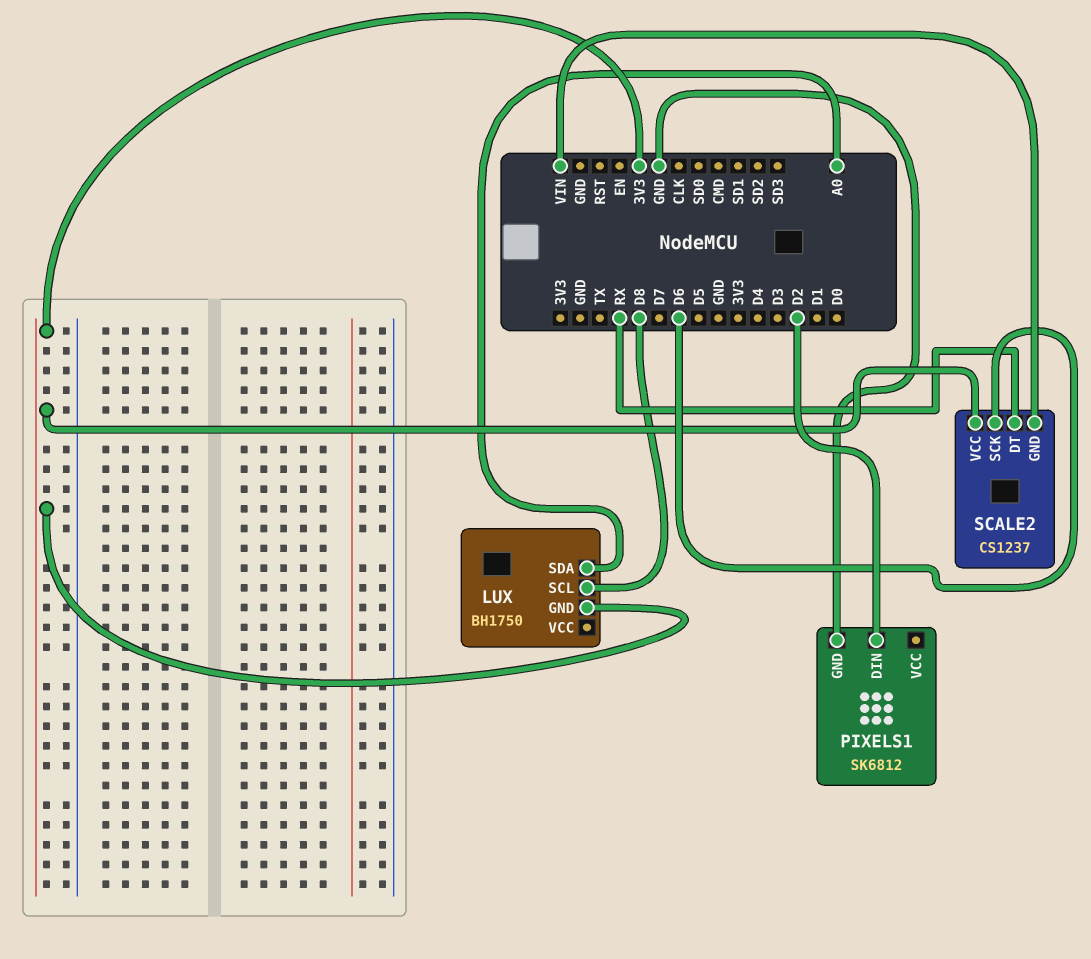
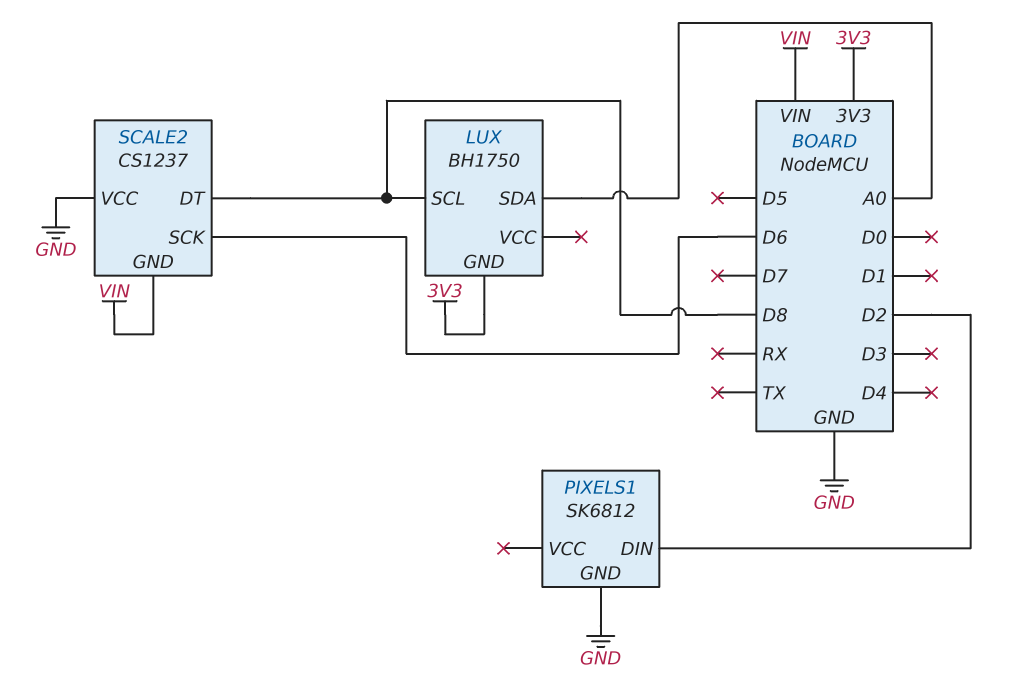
SCALE2 pin DT: RX -> D8
SCALE2 pin VCC: 3V3 -> GND

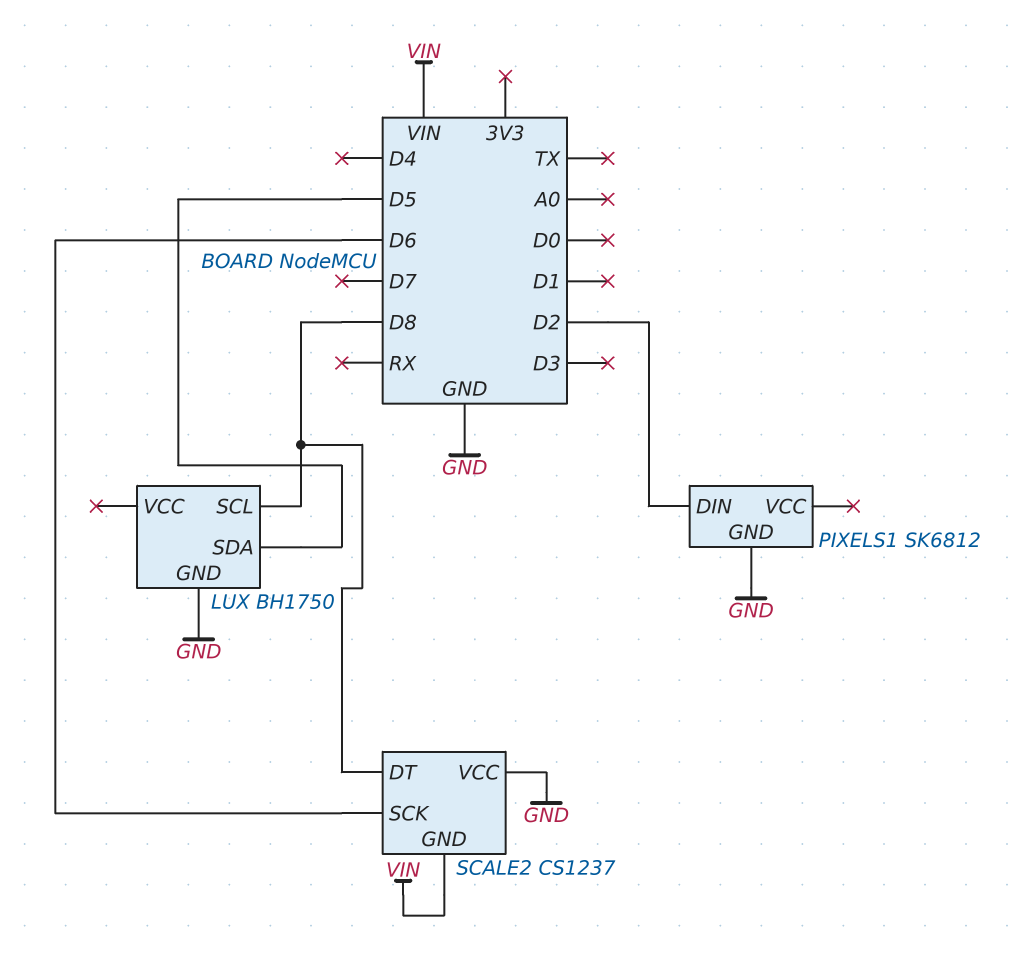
LUX pin GND: 3V3 -> GND
LUX pin SDA: A0 -> D5

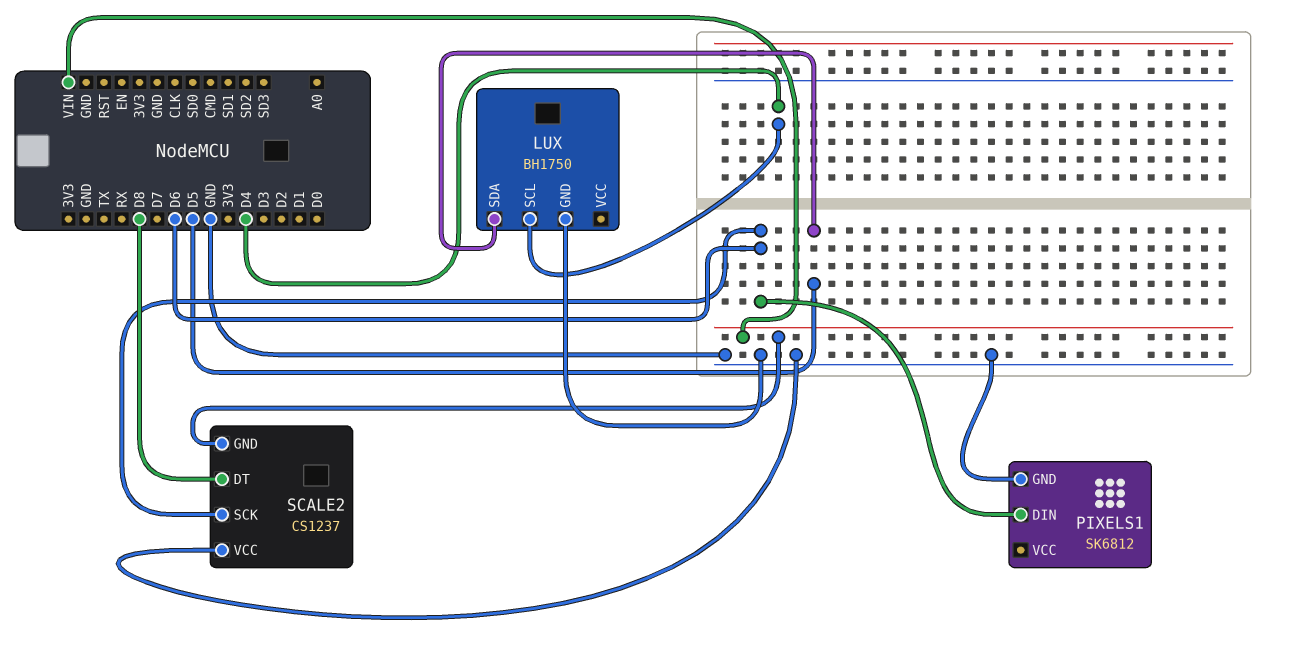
LUX pin SCL: D8 -> D4
PIXELS1 pin DIN: D2 -> D6

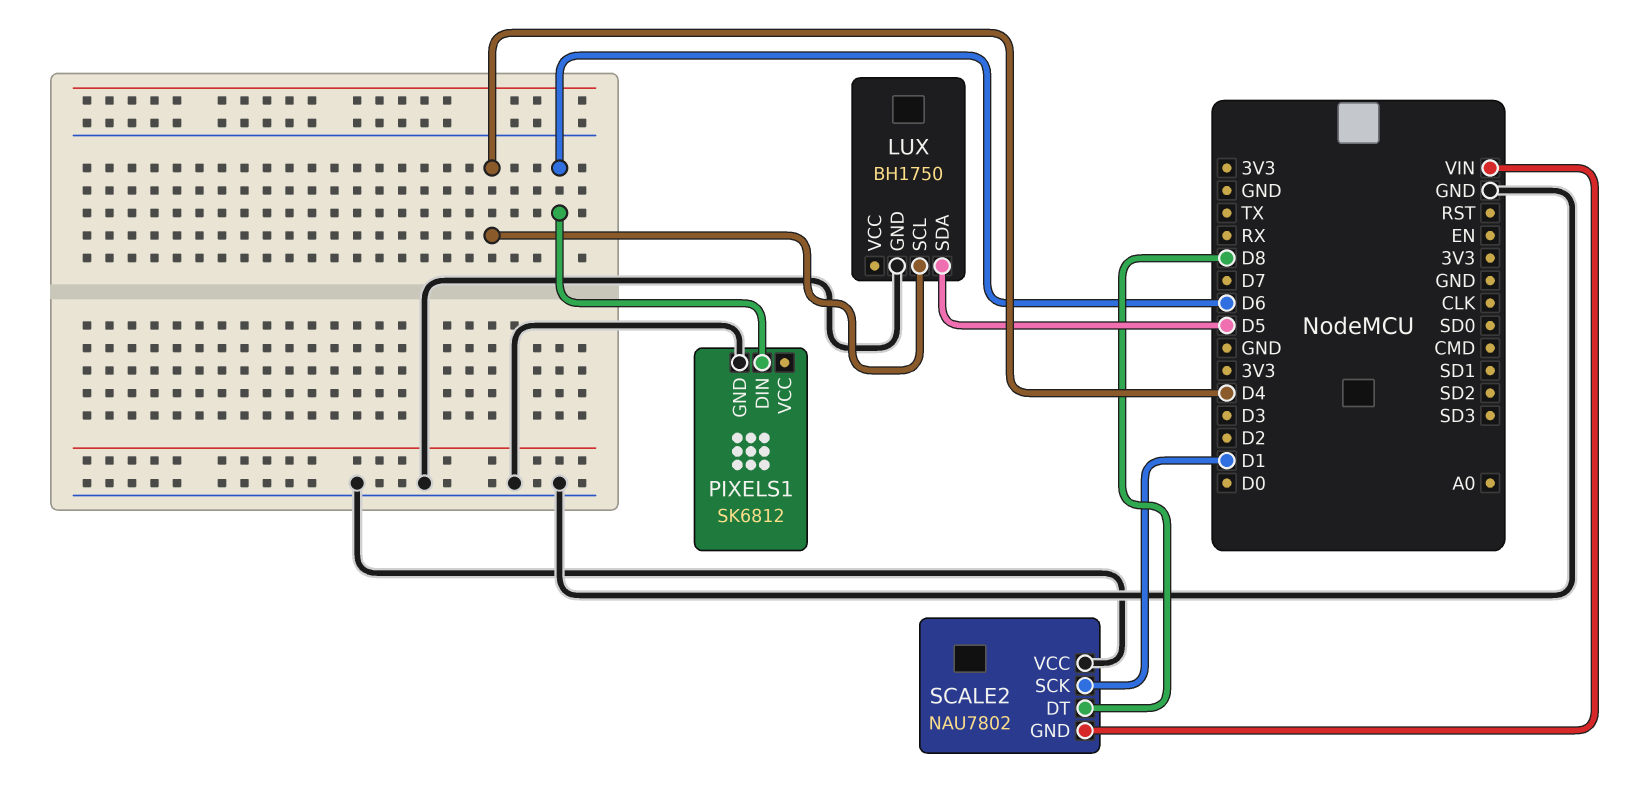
SCALE2: CS1237 -> NAU7802
SCALE2 pin SCK: D6 -> D1

